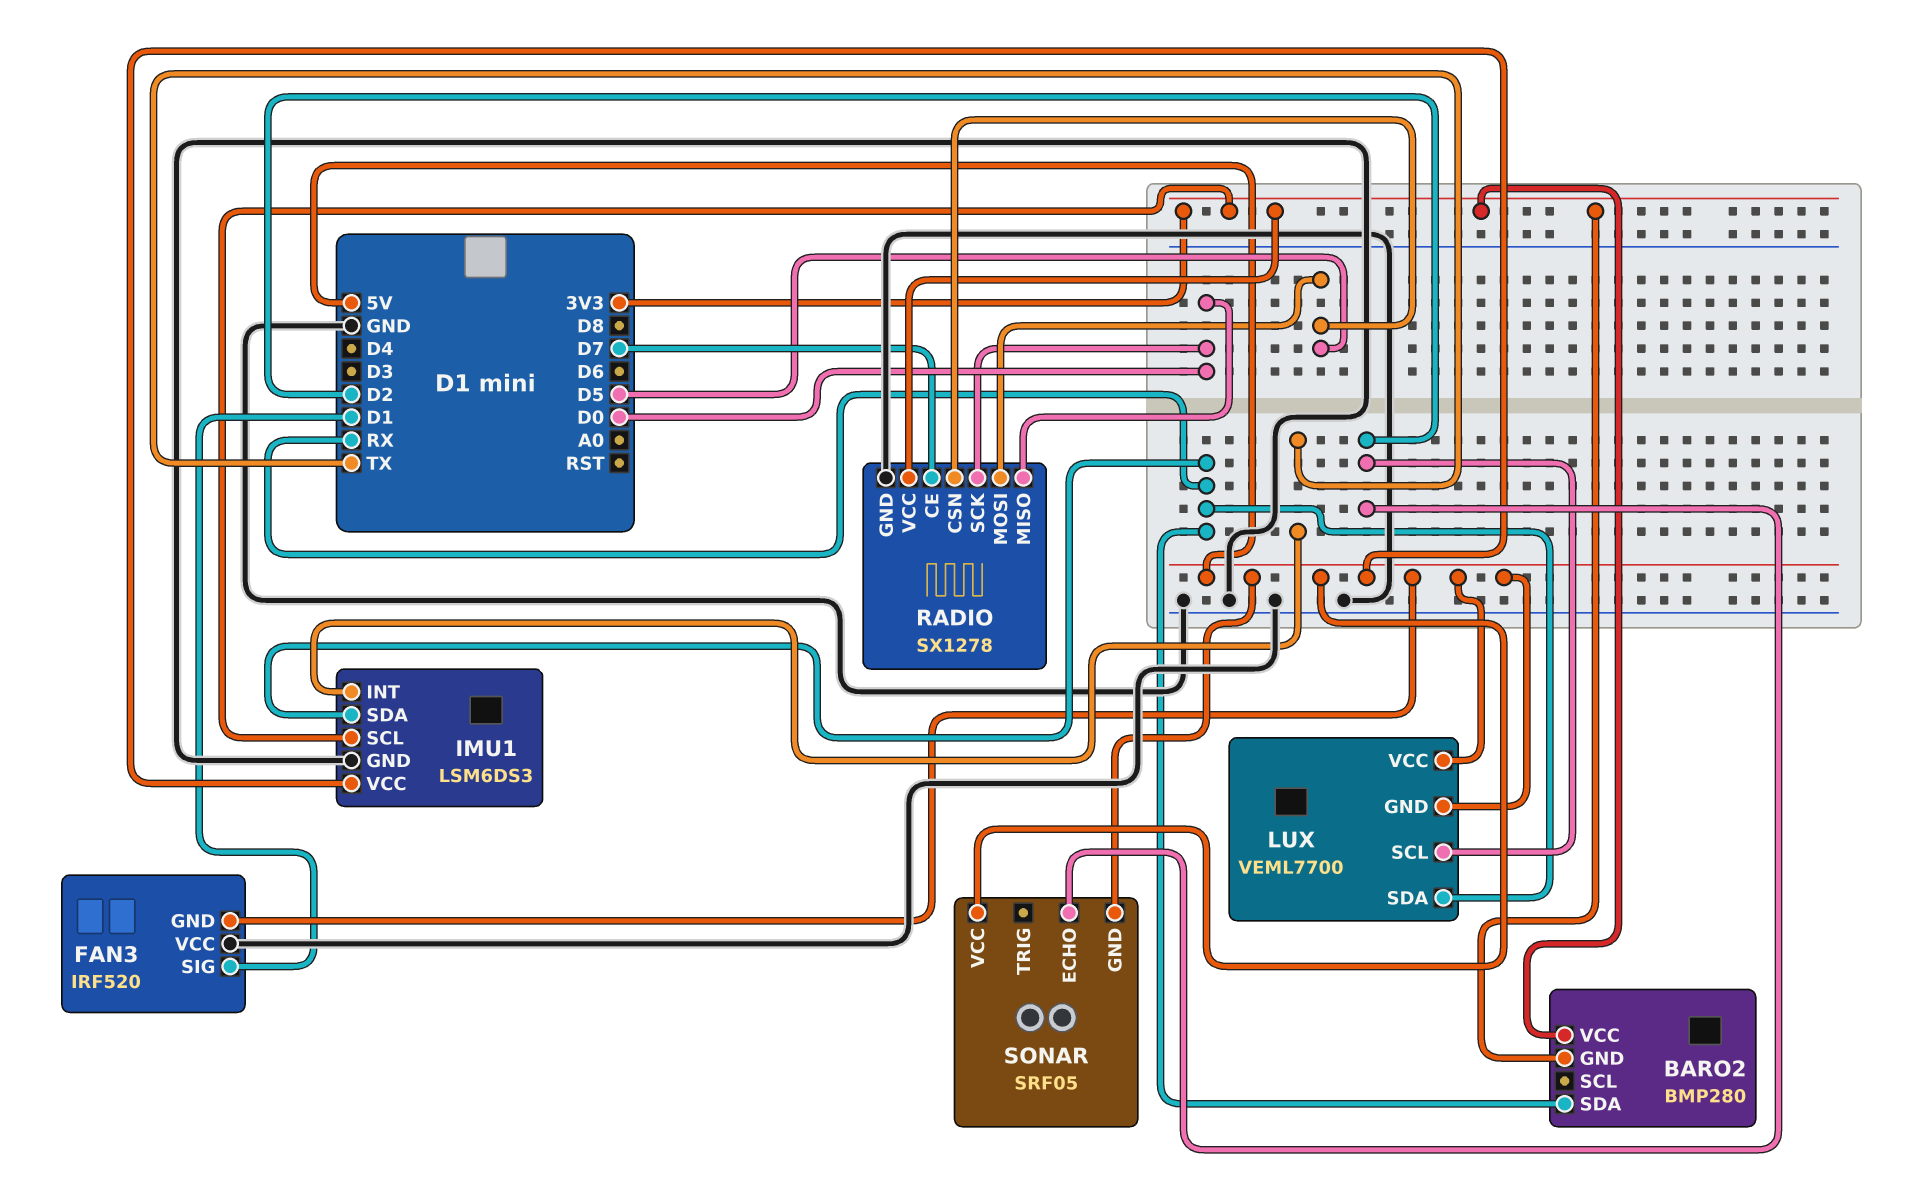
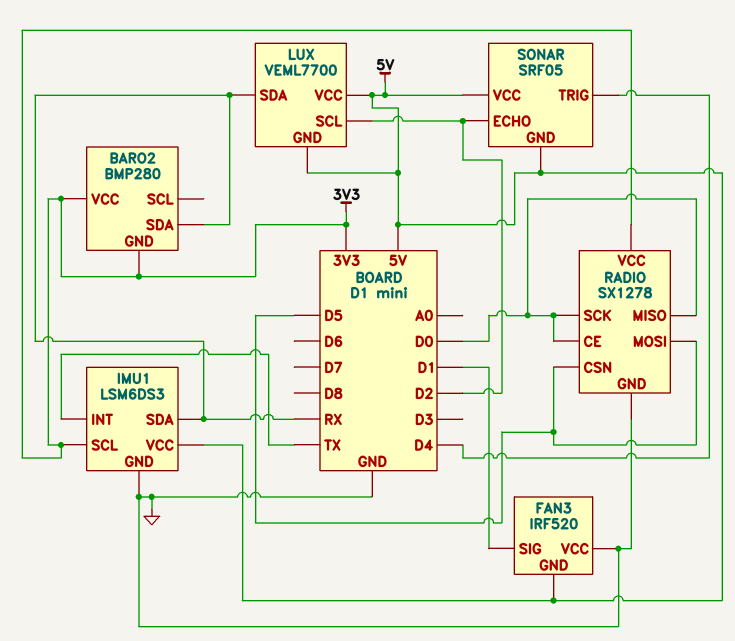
RADIO pin CE: D7 -> D0
SONAR pin TRIG: none -> D4

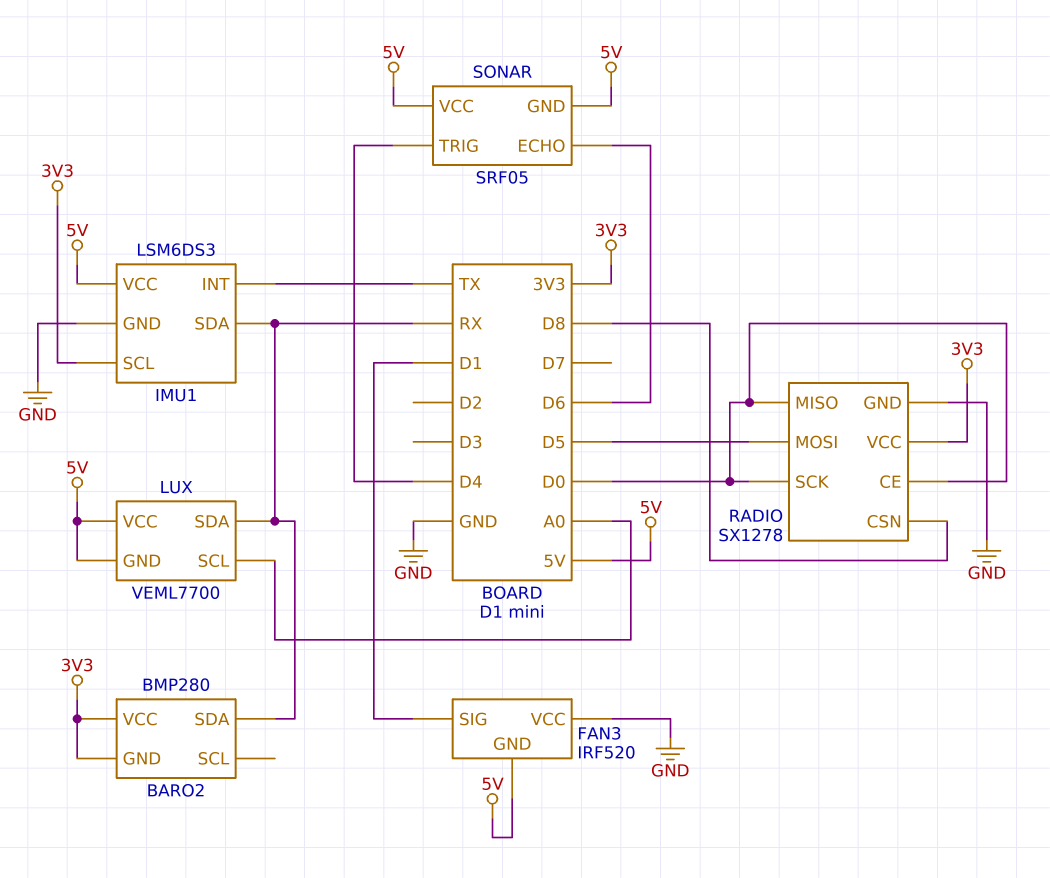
LUX pin SCL: D2 -> A0
RADIO pin CSN: D5 -> D8
SONAR pin ECHO: D2 -> D6

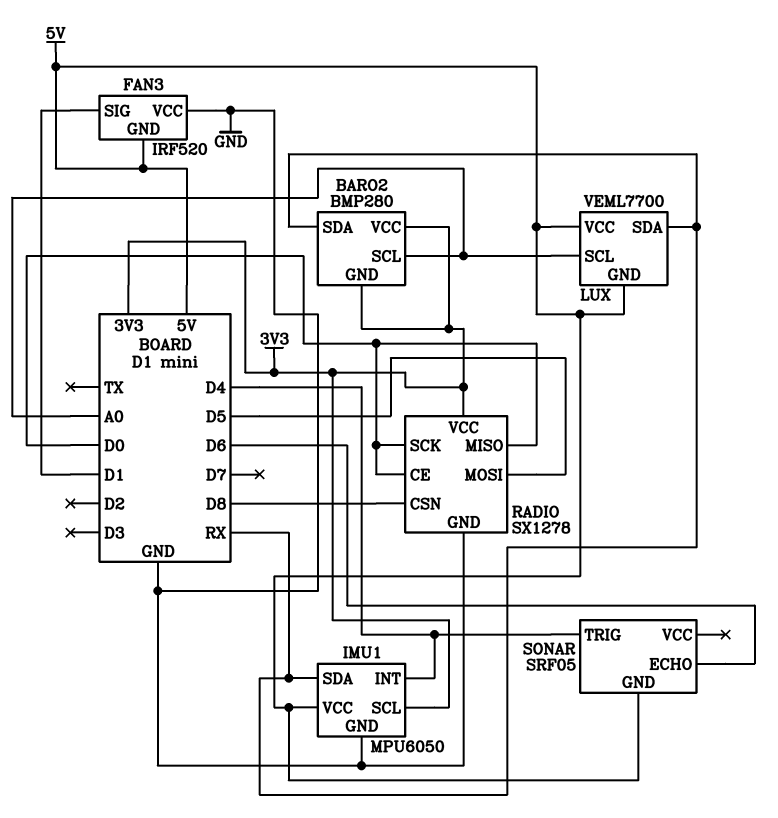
BARO2 pin SCL: none -> A0
IMU1: LSM6DS3 -> MPU6050
IMU1 pin INT: TX -> D4
SONAR pin VCC: 5V -> none

